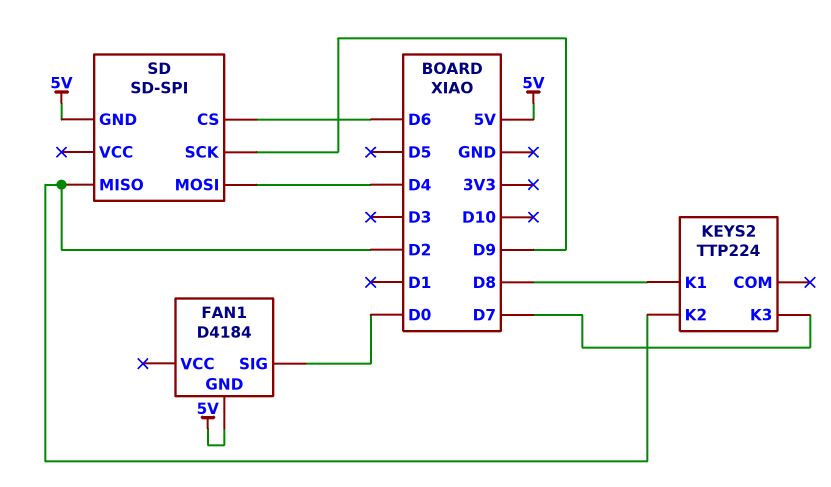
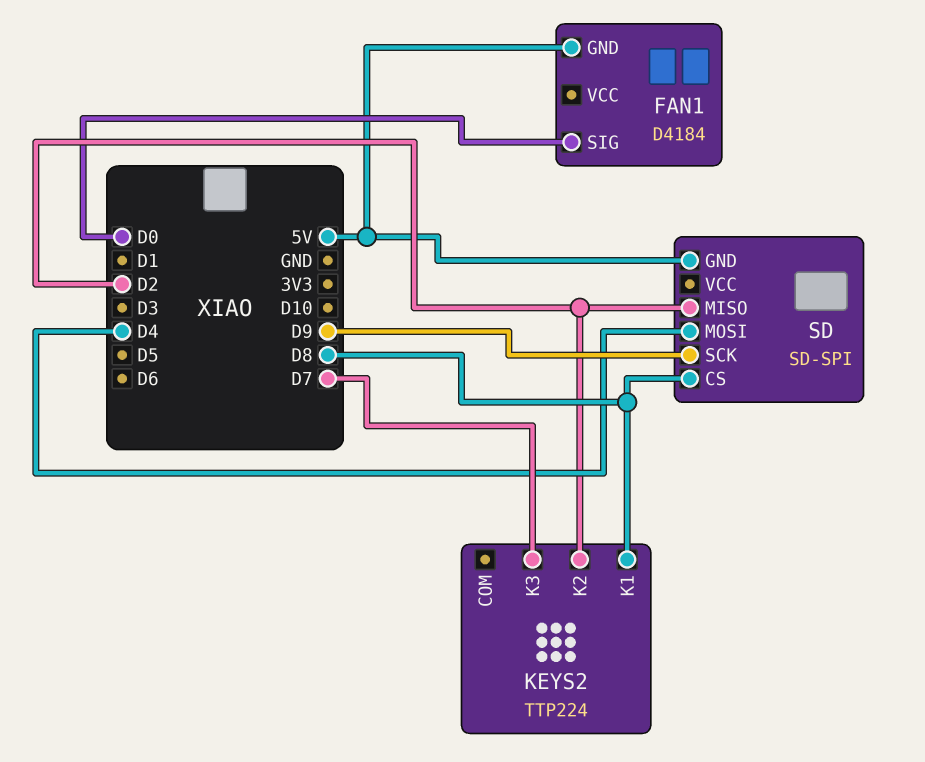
SD pin CS: D6 -> D8

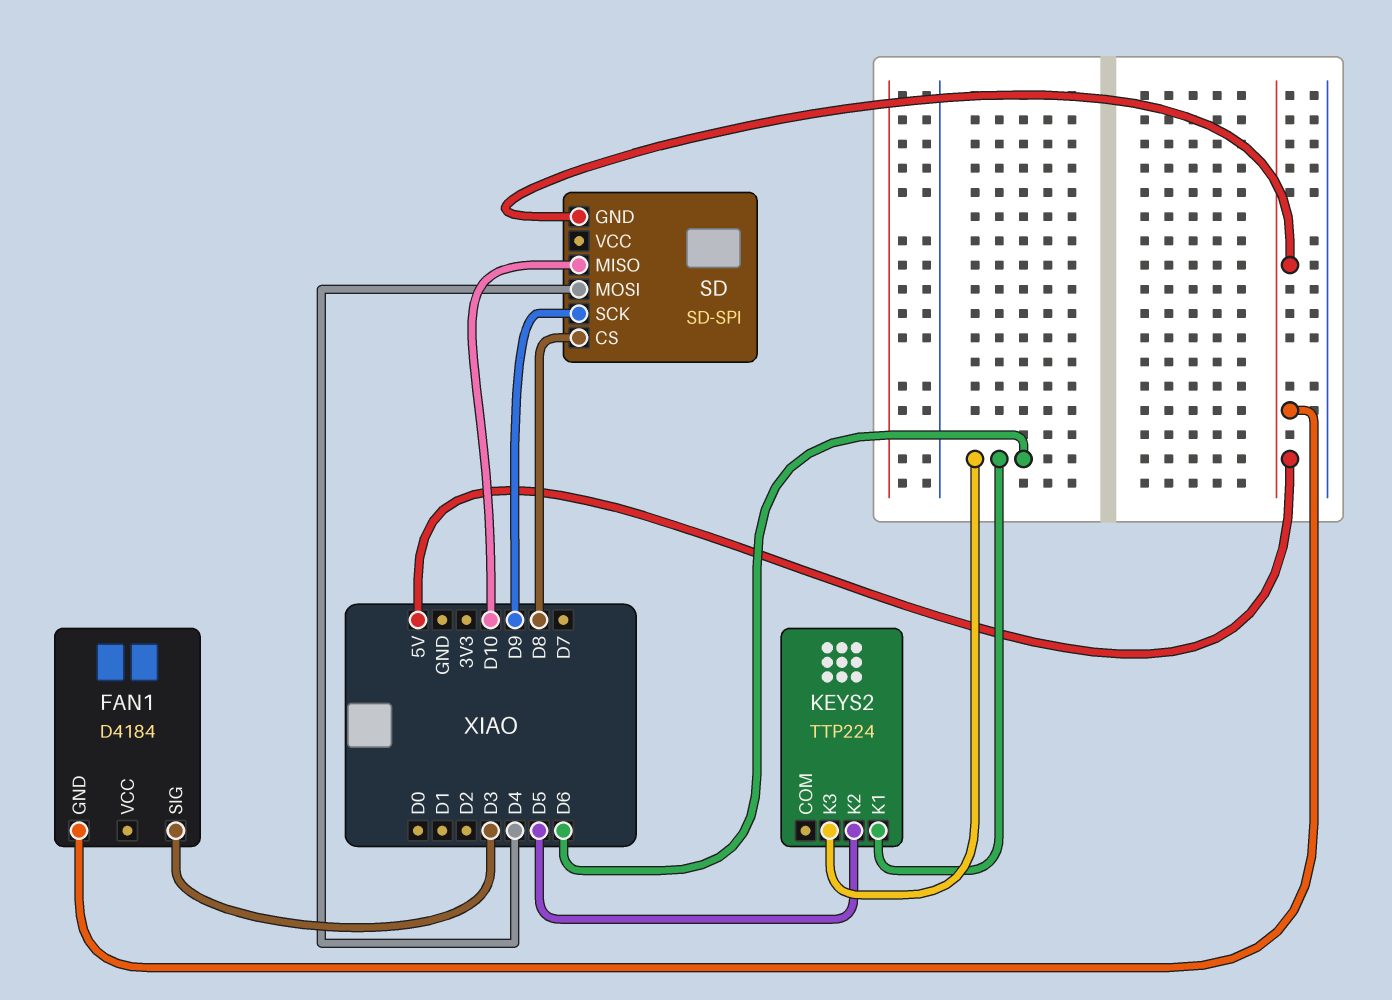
FAN1 pin SIG: D0 -> D3
KEYS2 pin K1: D8 -> D6
KEYS2 pin K2: D2 -> D5
KEYS2 pin K3: D7 -> D6
SD pin MISO: D2 -> D10

